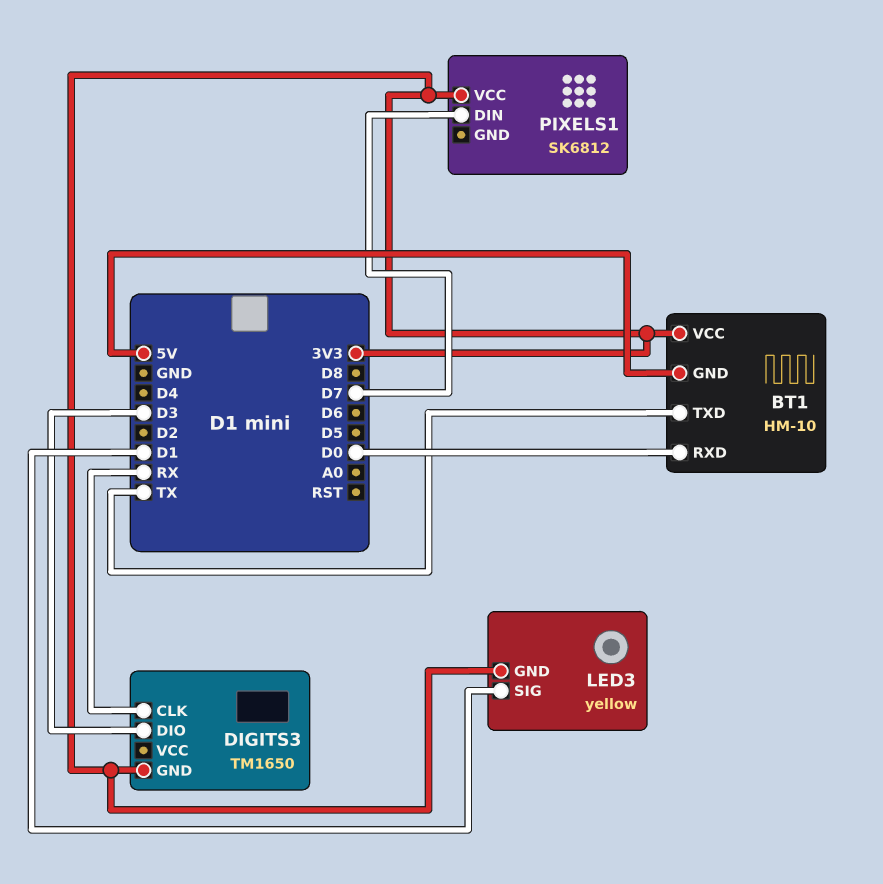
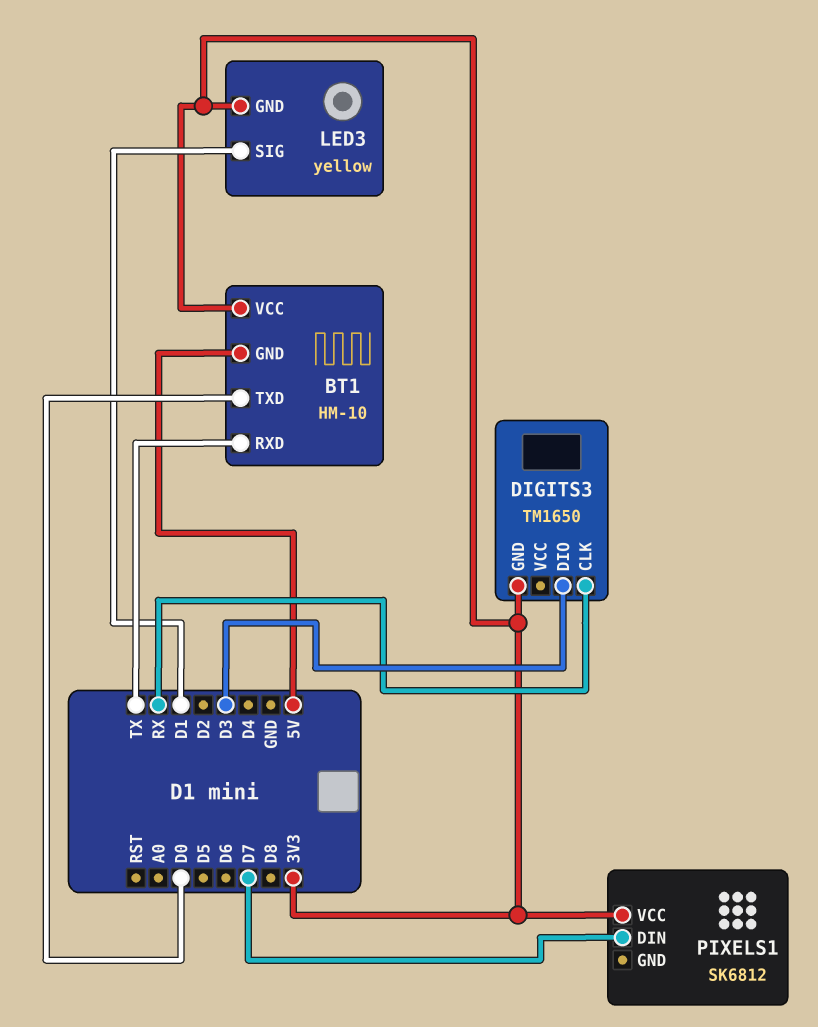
BT1 pin RXD: D0 -> TX
BT1 pin TXD: TX -> D0

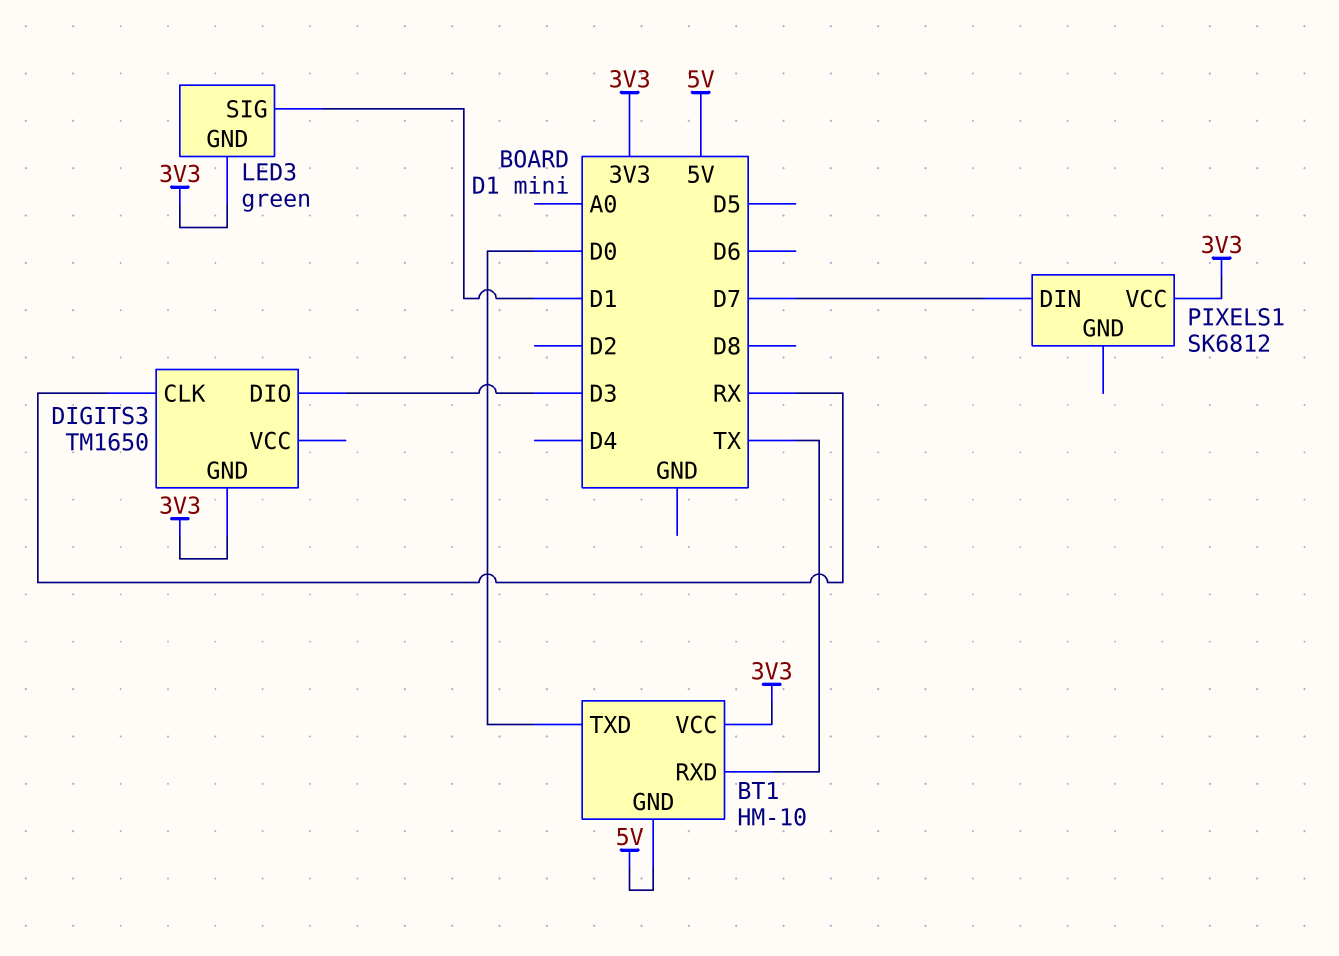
LED3: yellow -> green

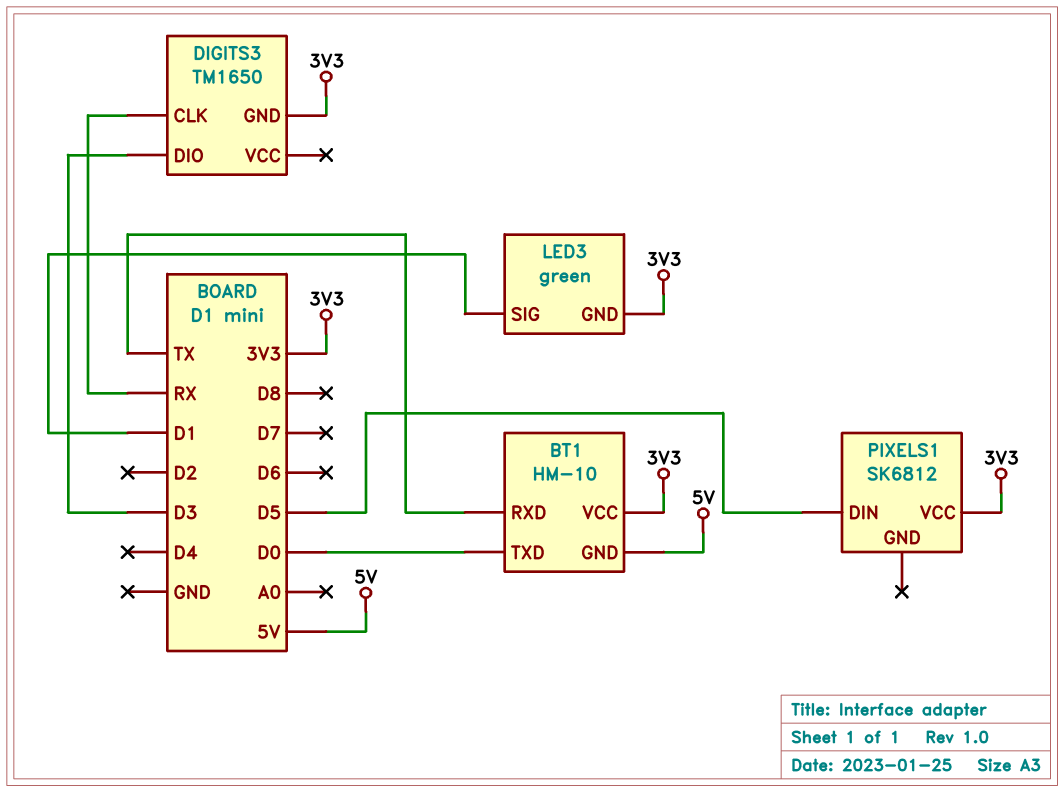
PIXELS1 pin DIN: D7 -> D5

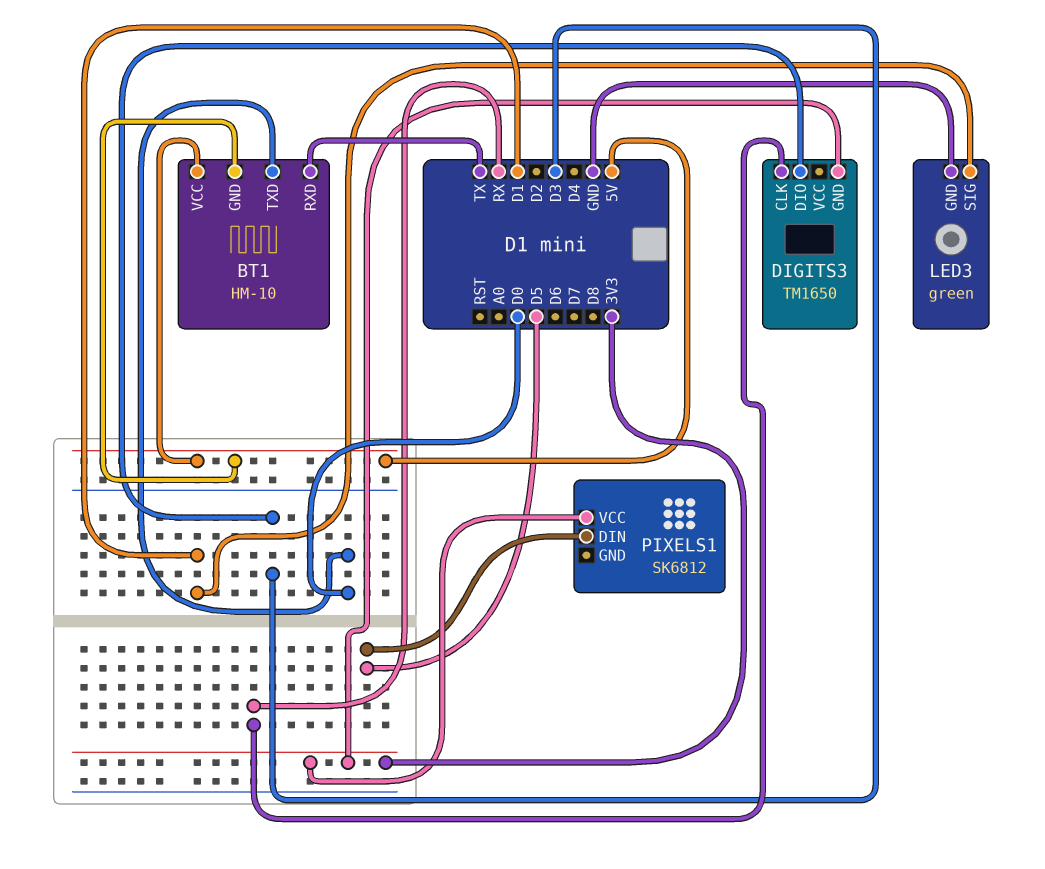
BT1 pin VCC: 3V3 -> 5V
LED3 pin GND: 3V3 -> GND

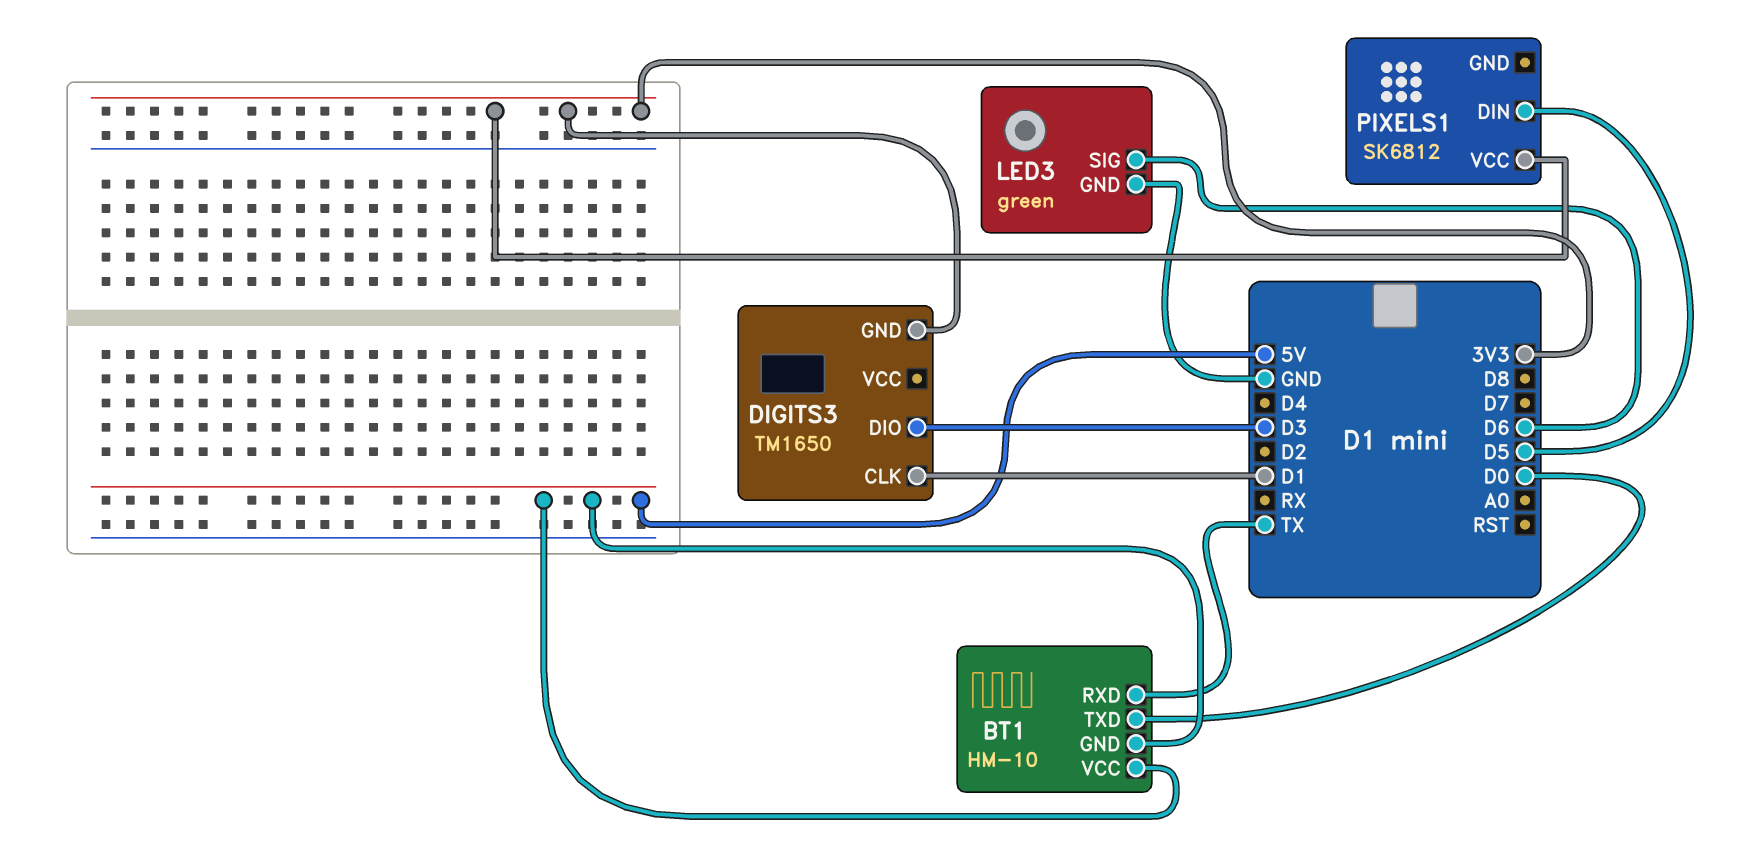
DIGITS3 pin CLK: RX -> D1
LED3 pin SIG: D1 -> D6

